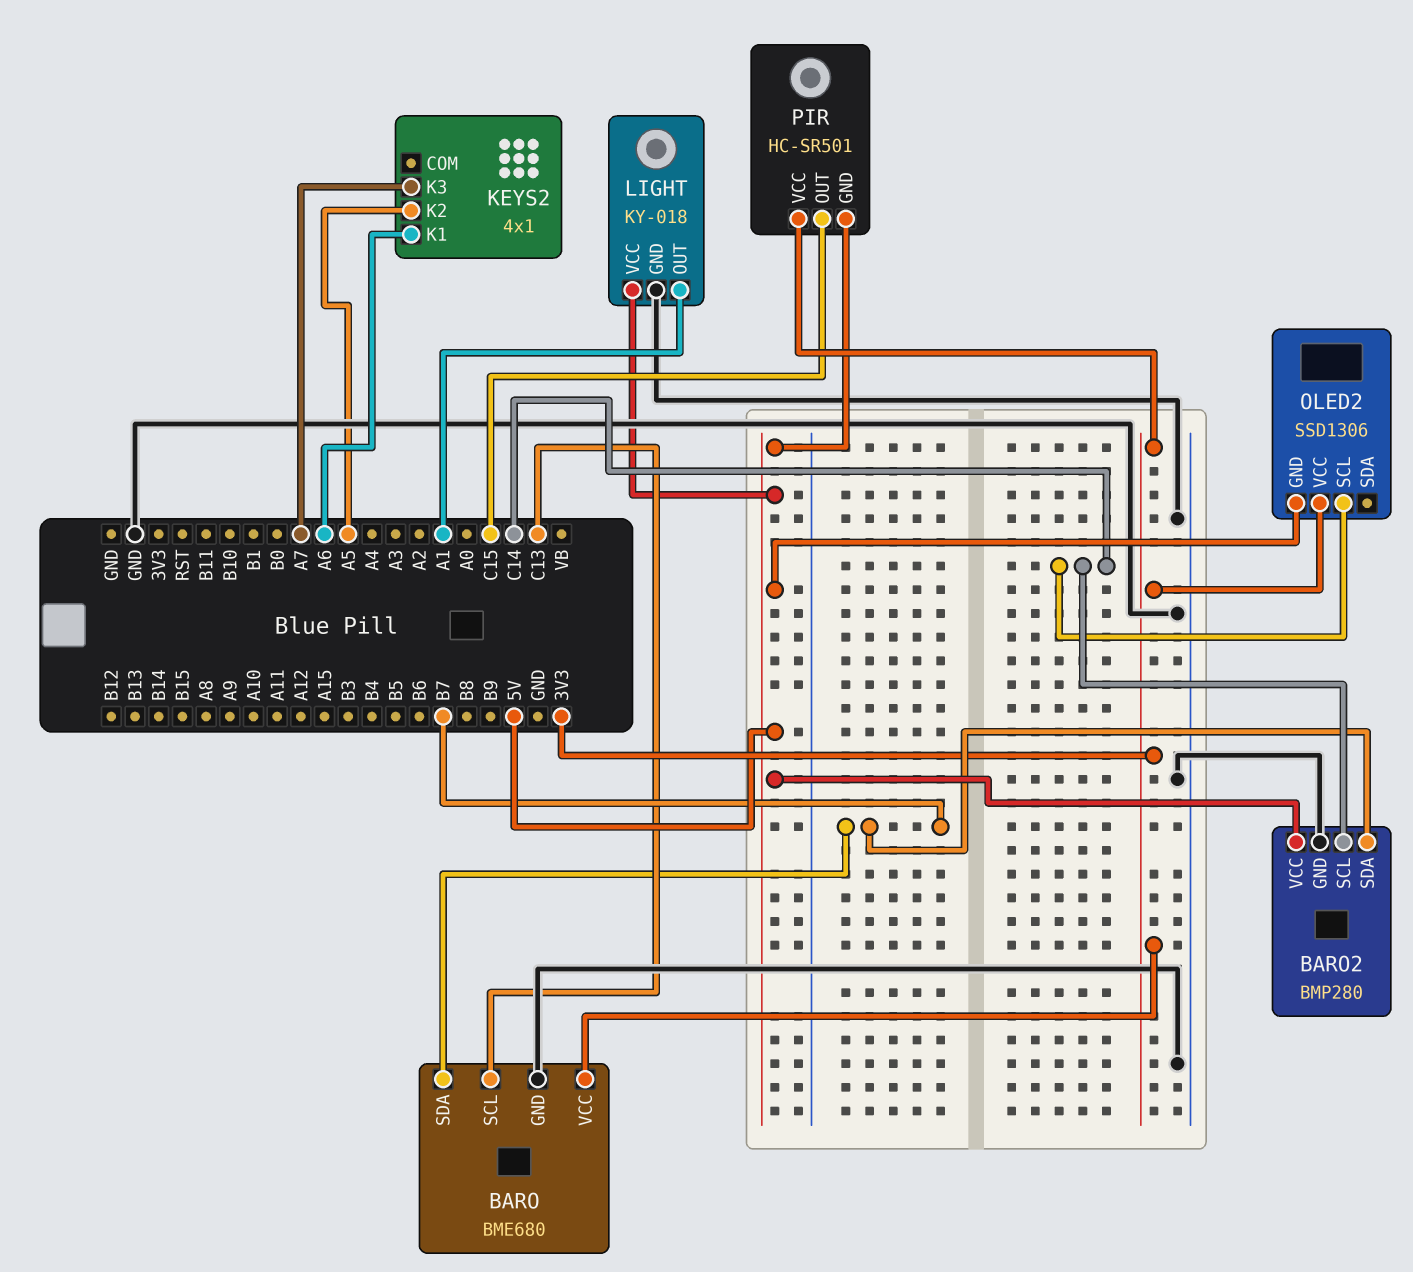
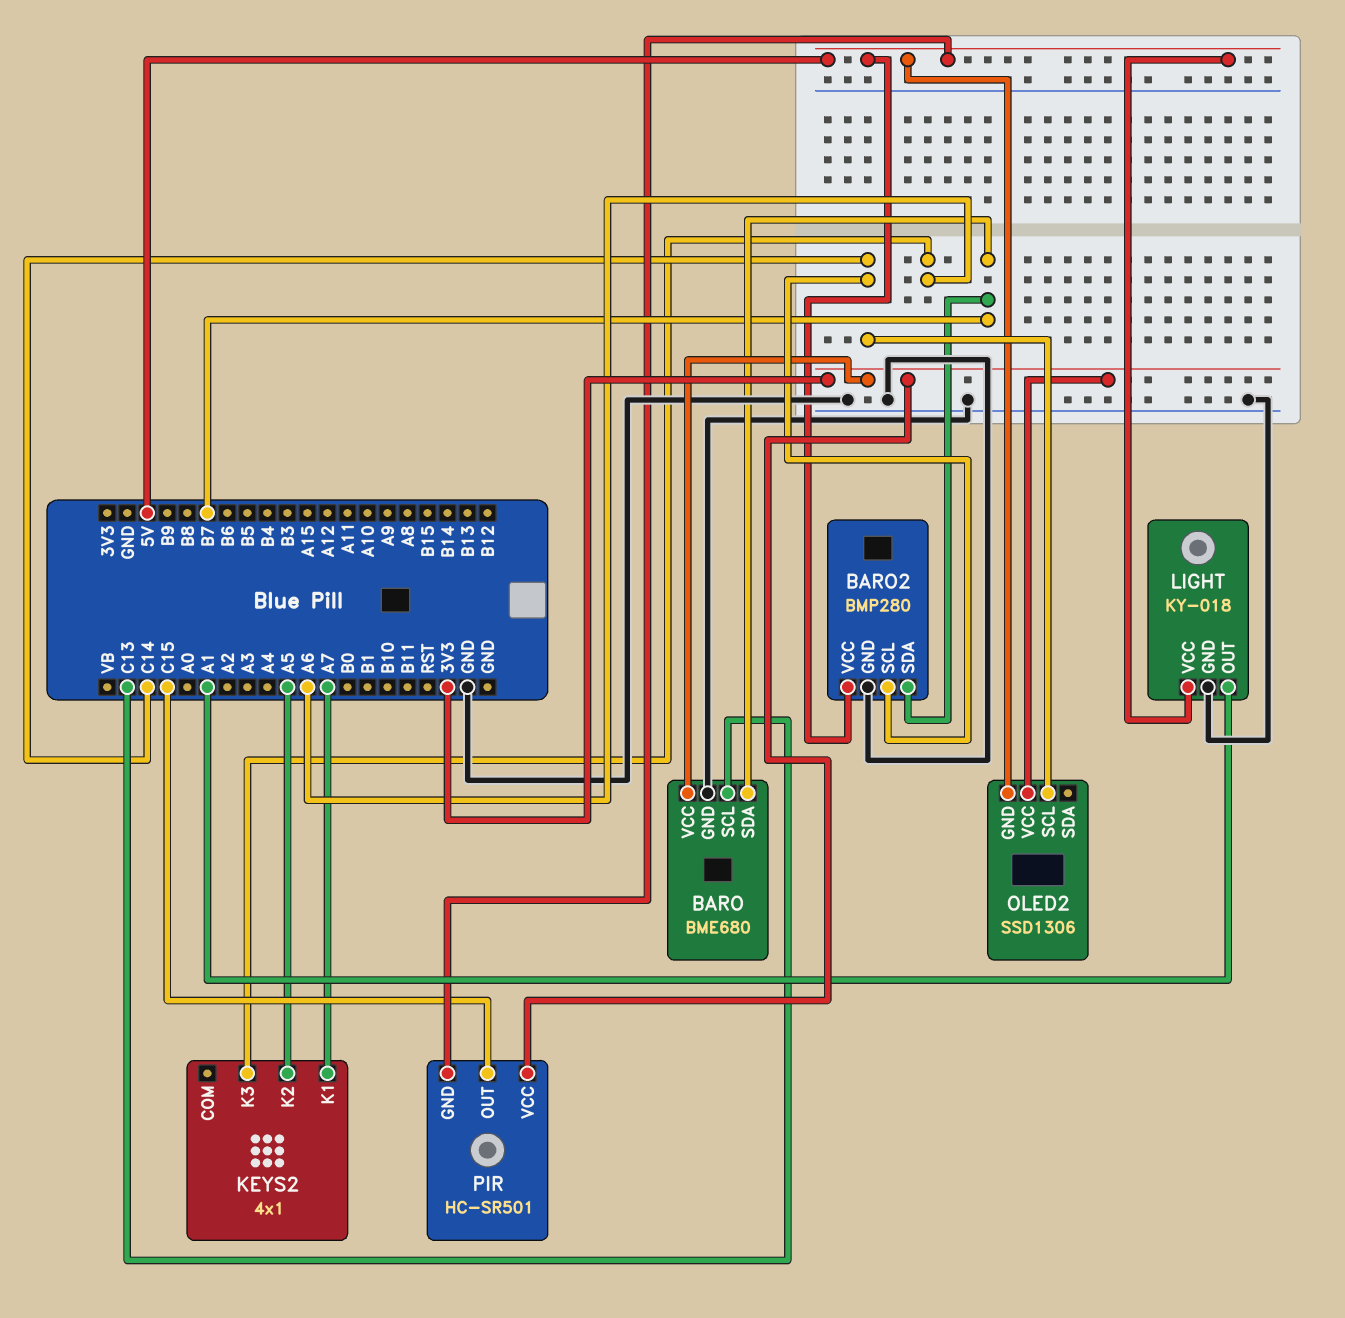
KEYS2 pin K1: A6 -> A7
KEYS2 pin K3: A7 -> A6

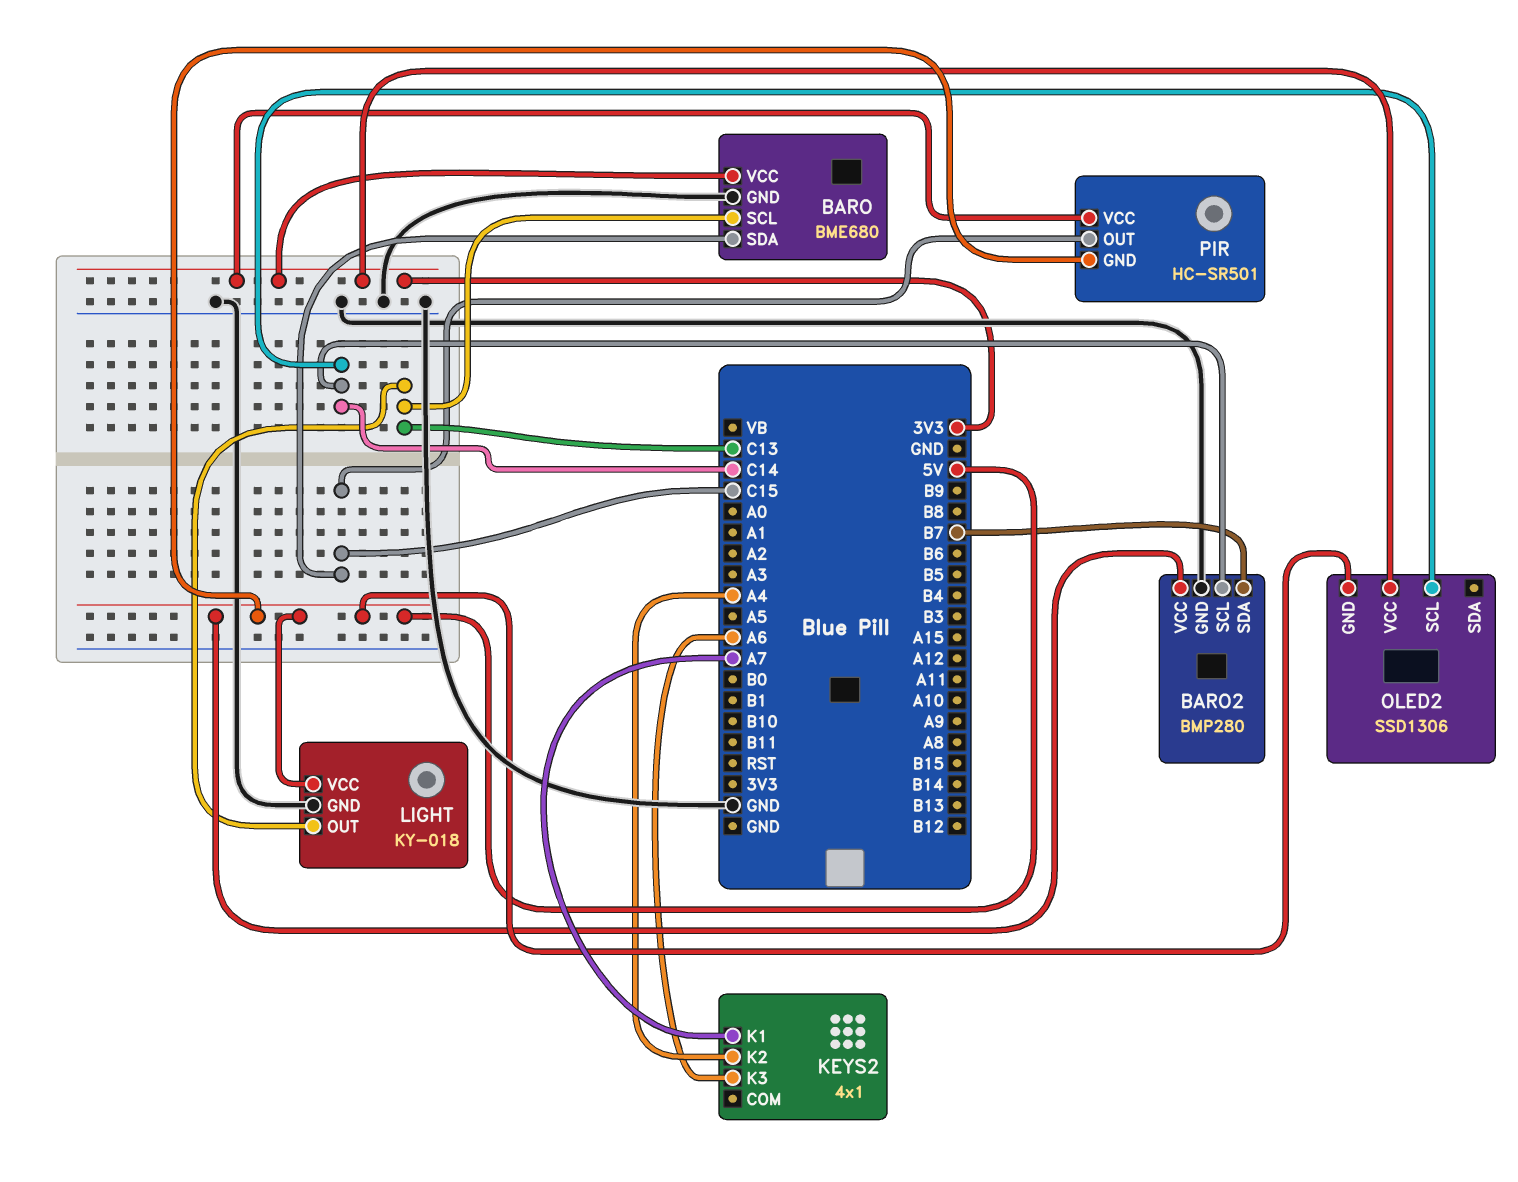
BARO pin SDA: B7 -> C15
KEYS2 pin K2: A5 -> A4
LIGHT pin OUT: A1 -> C13

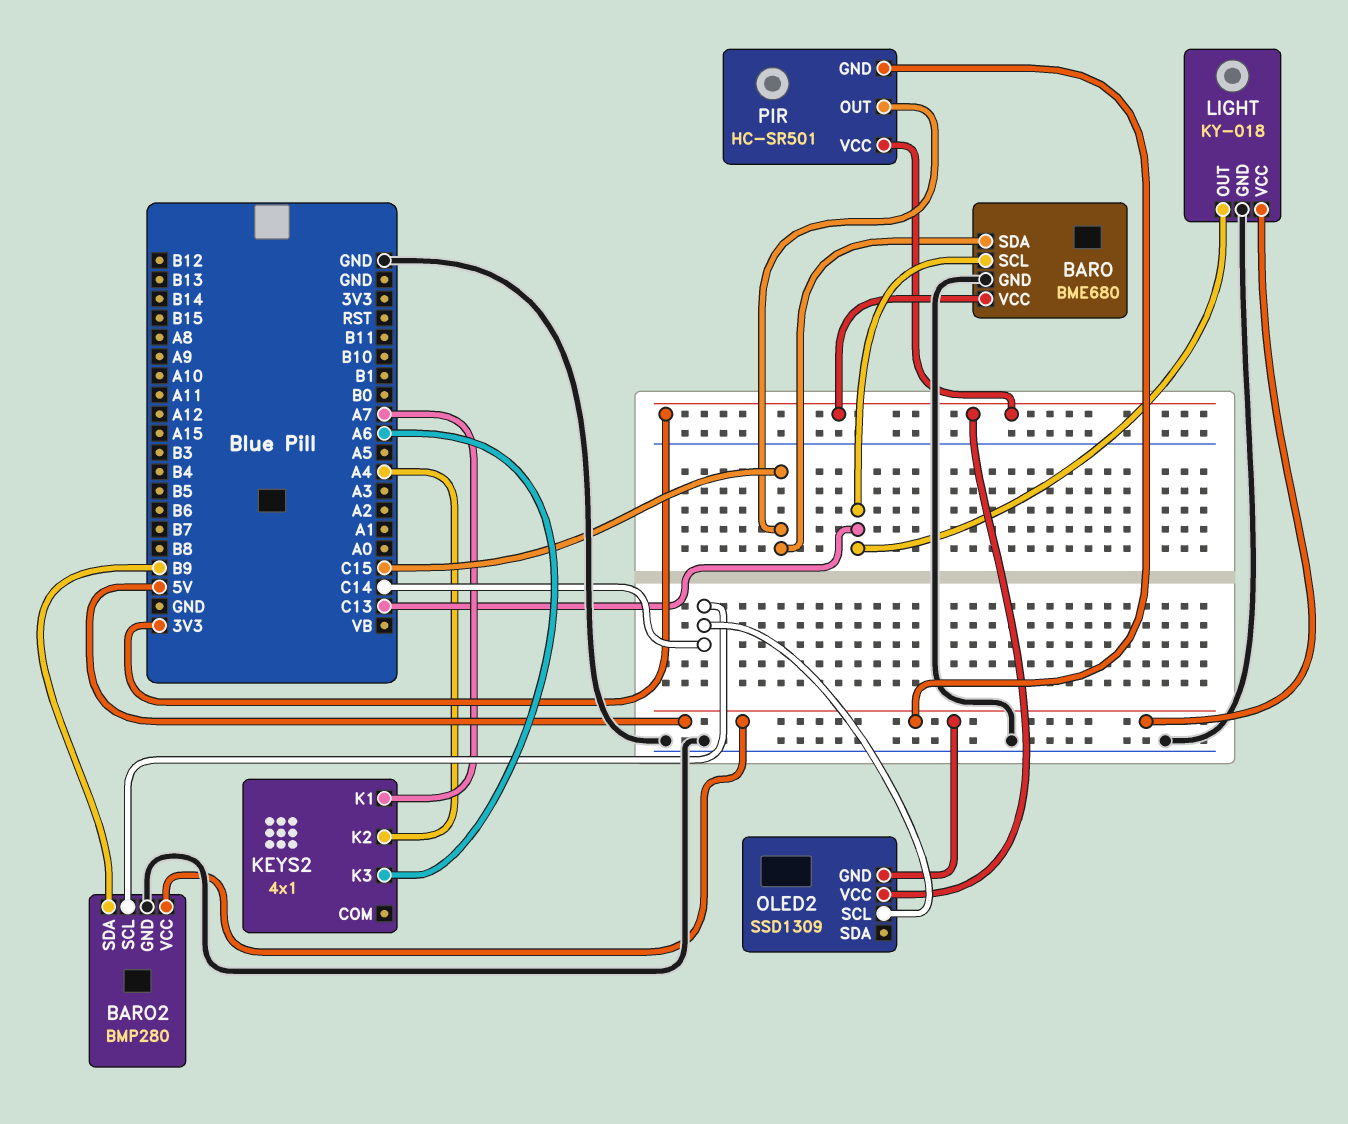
BARO2 pin SDA: B7 -> B9
OLED2: SSD1306 -> SSD1309

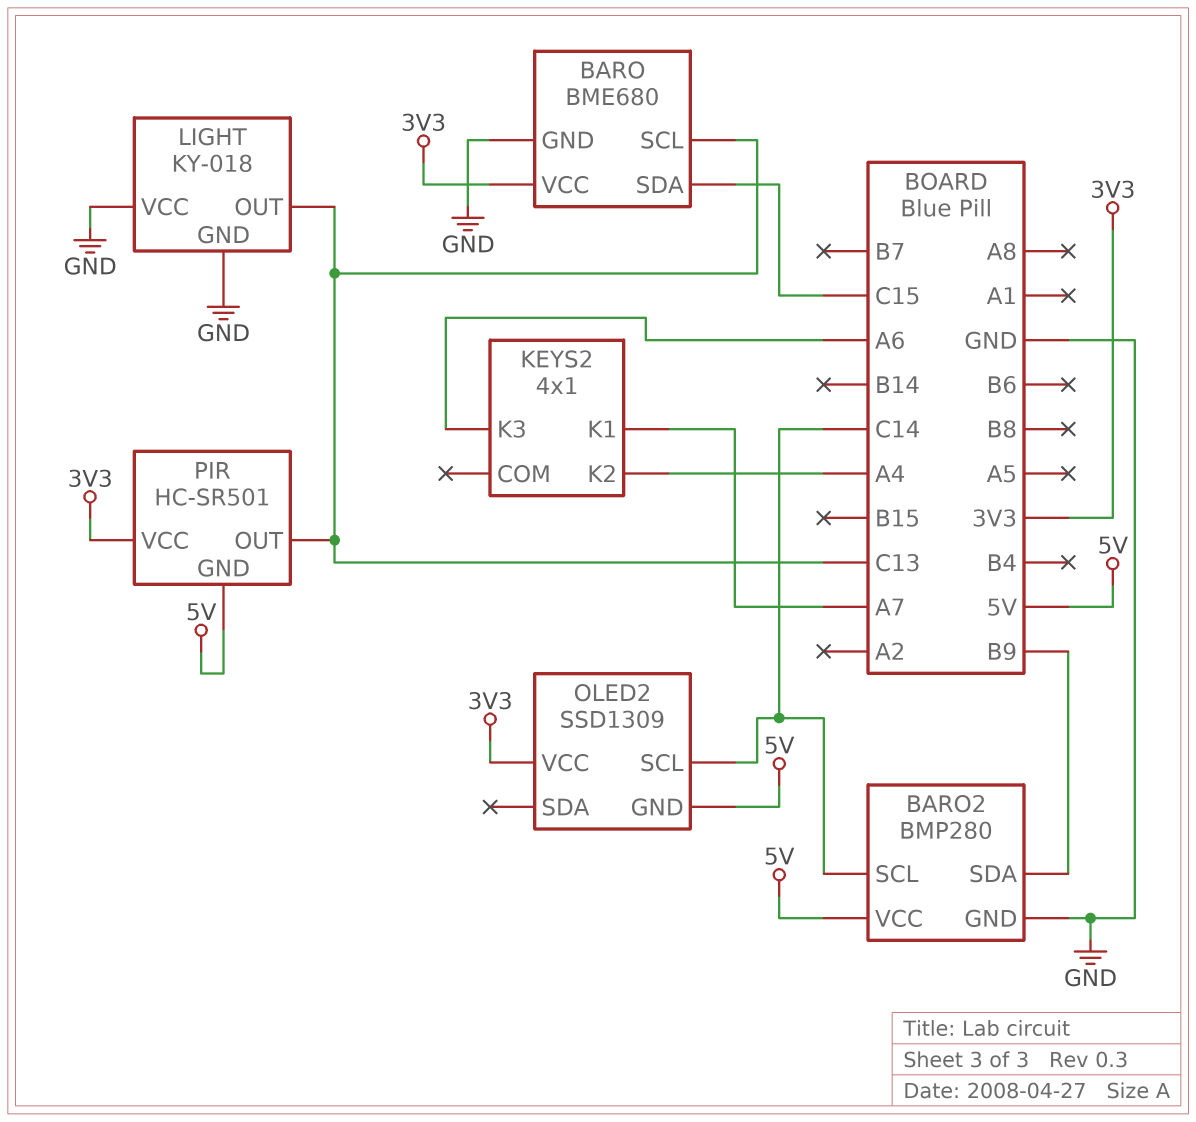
LIGHT pin VCC: 5V -> GND
PIR pin OUT: C15 -> C13

